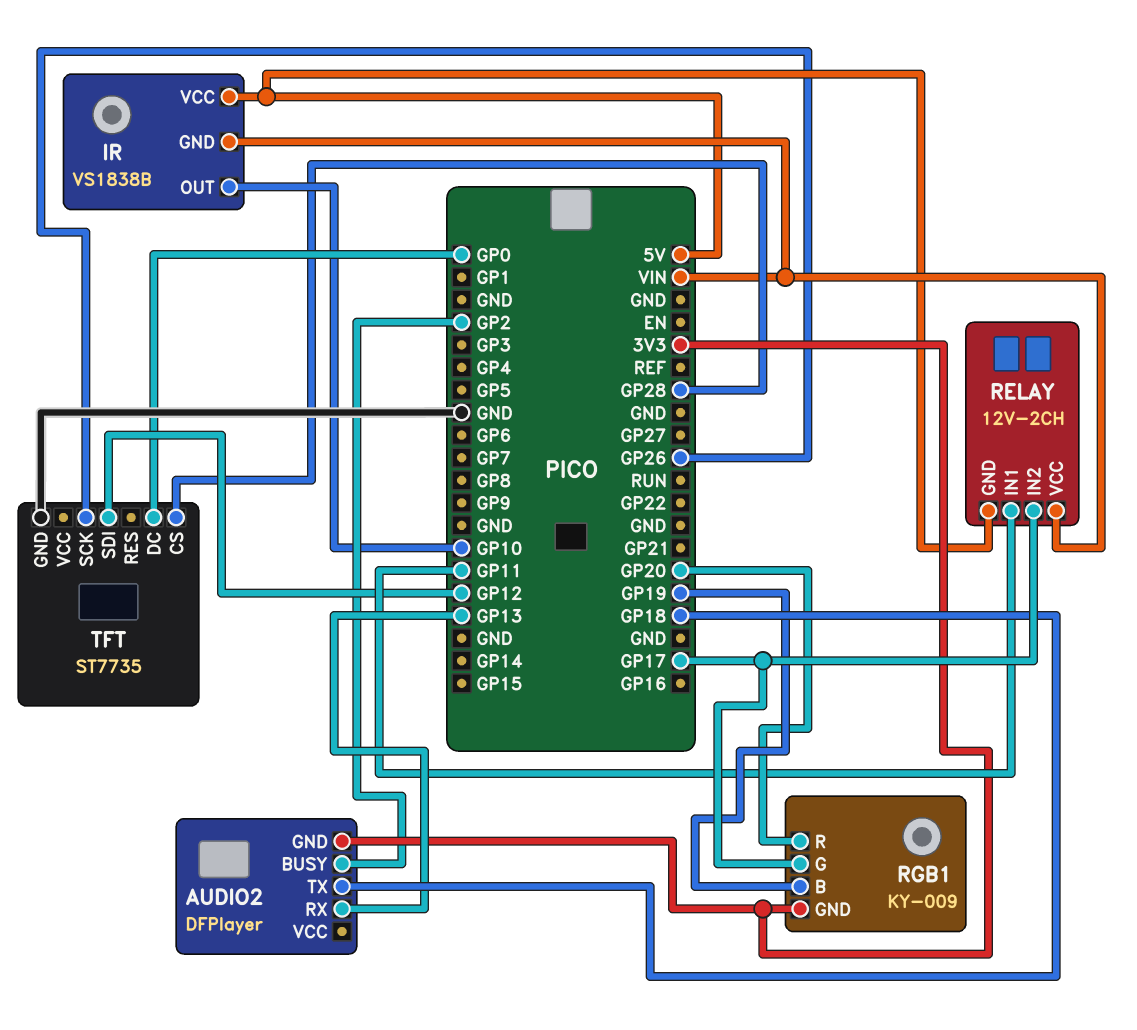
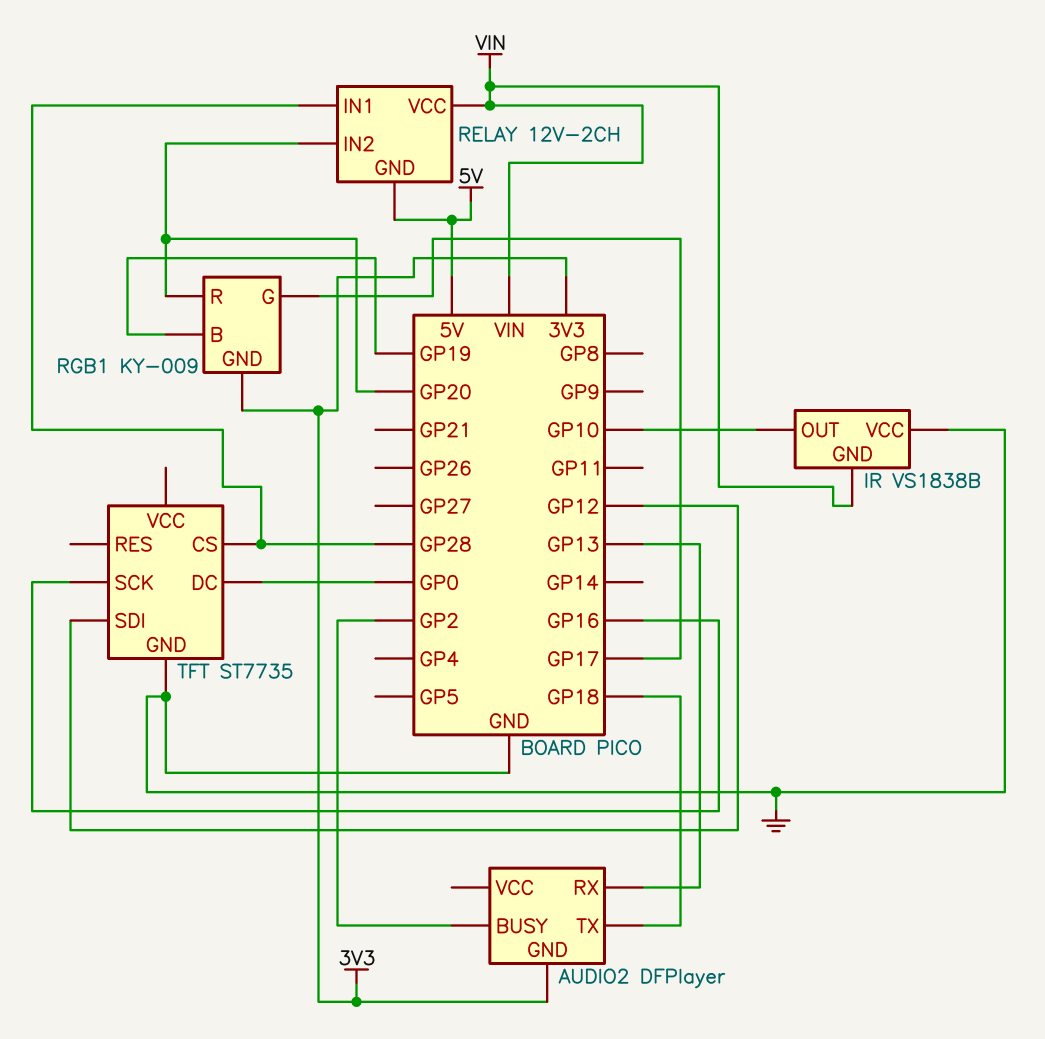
IR pin VCC: 5V -> GND
RELAY pin IN1: GP11 -> GP28
RELAY pin IN2: GP17 -> GP20
TFT pin SCK: GP26 -> GP16

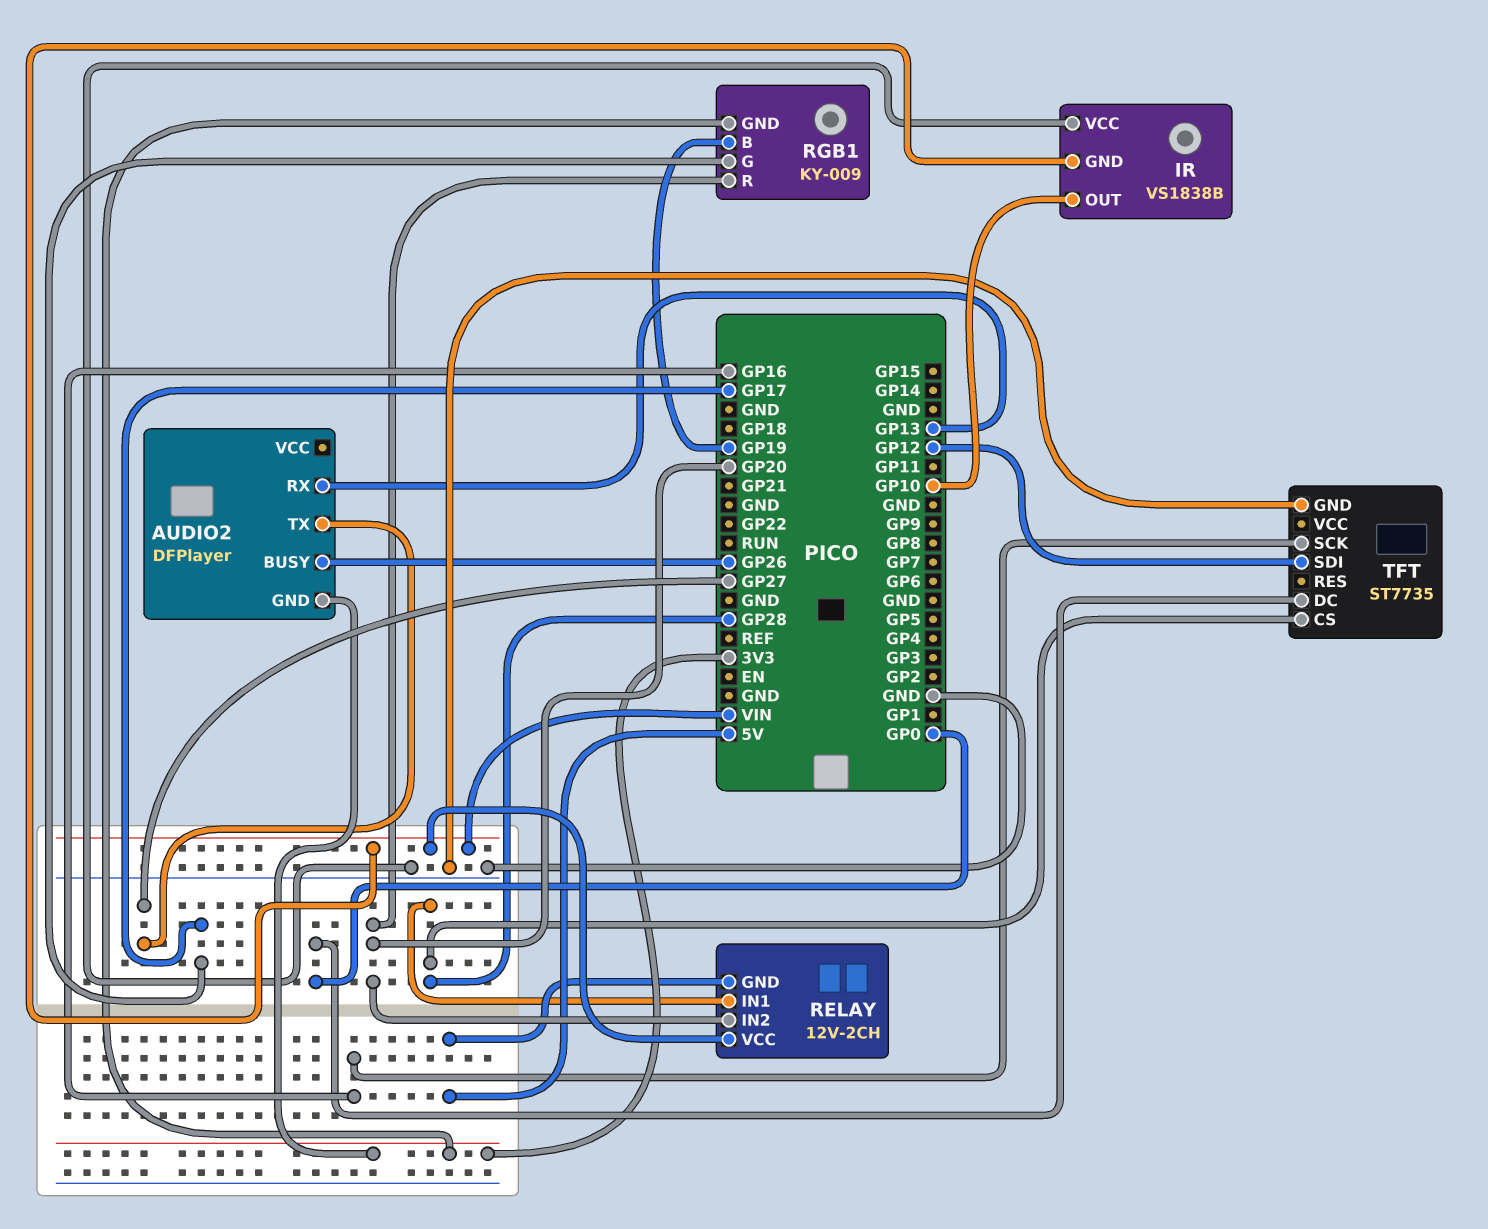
AUDIO2 pin BUSY: GP2 -> GP26
AUDIO2 pin TX: GP18 -> GP27

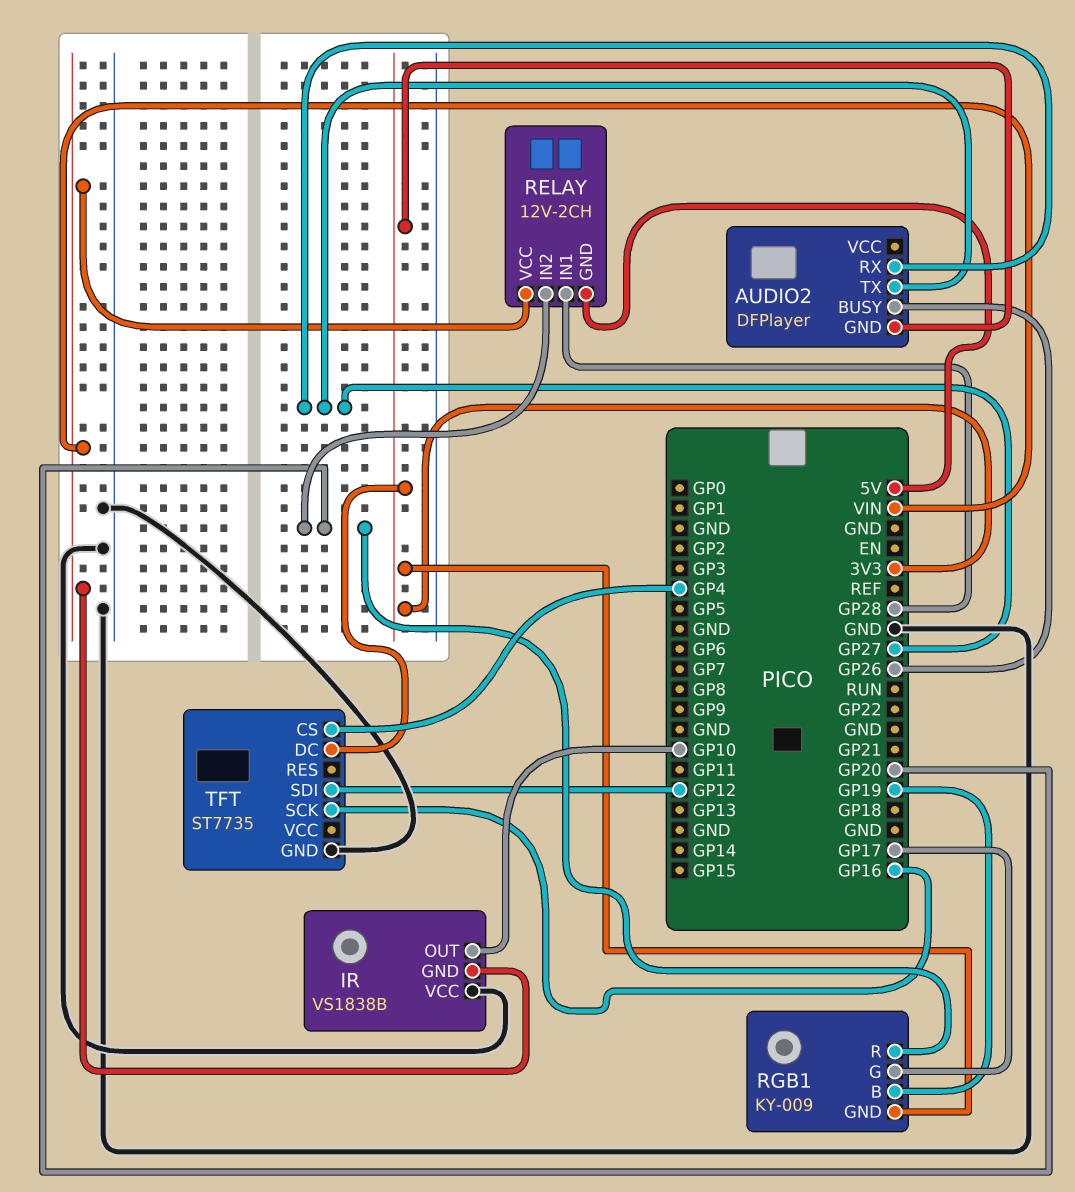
AUDIO2 pin RX: GP13 -> GP27
TFT pin CS: GP28 -> GP4
TFT pin DC: GP0 -> 3V3

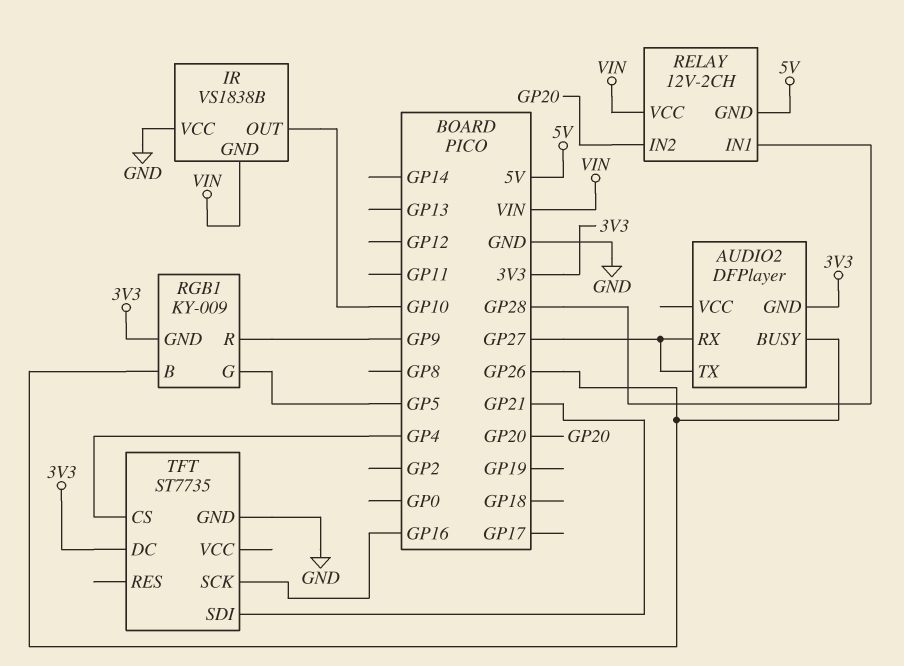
RGB1 pin B: GP19 -> GP26
RGB1 pin G: GP17 -> GP5
RGB1 pin R: GP20 -> GP9
TFT pin SDI: GP12 -> GP21

